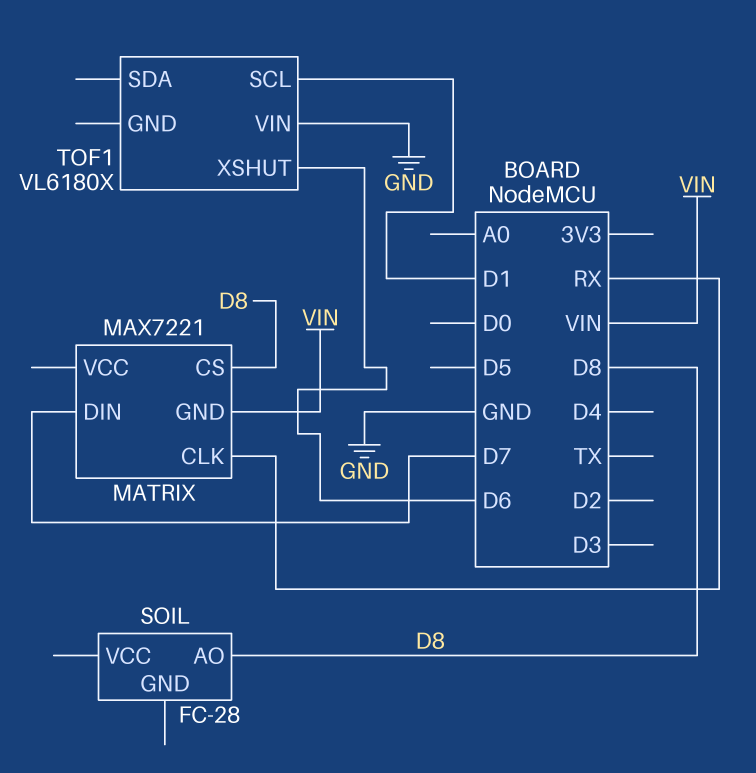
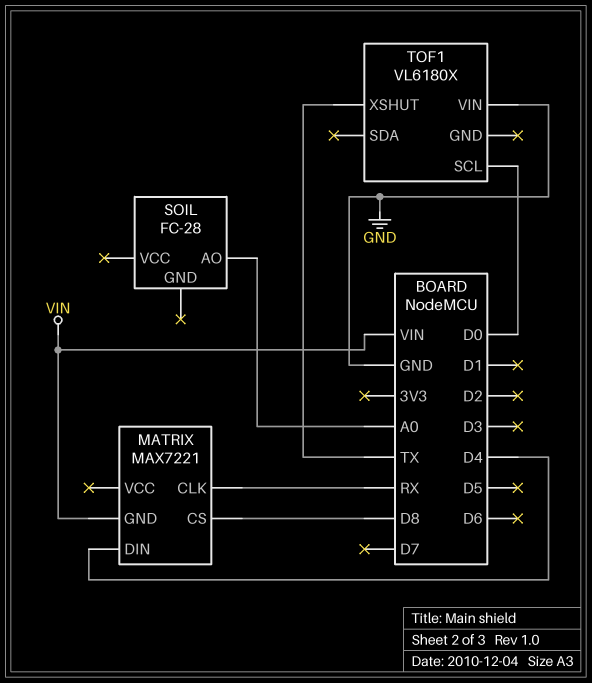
MATRIX pin DIN: D7 -> D4
SOIL pin AO: D8 -> A0
TOF1 pin SCL: D1 -> D0
TOF1 pin XSHUT: D6 -> TX

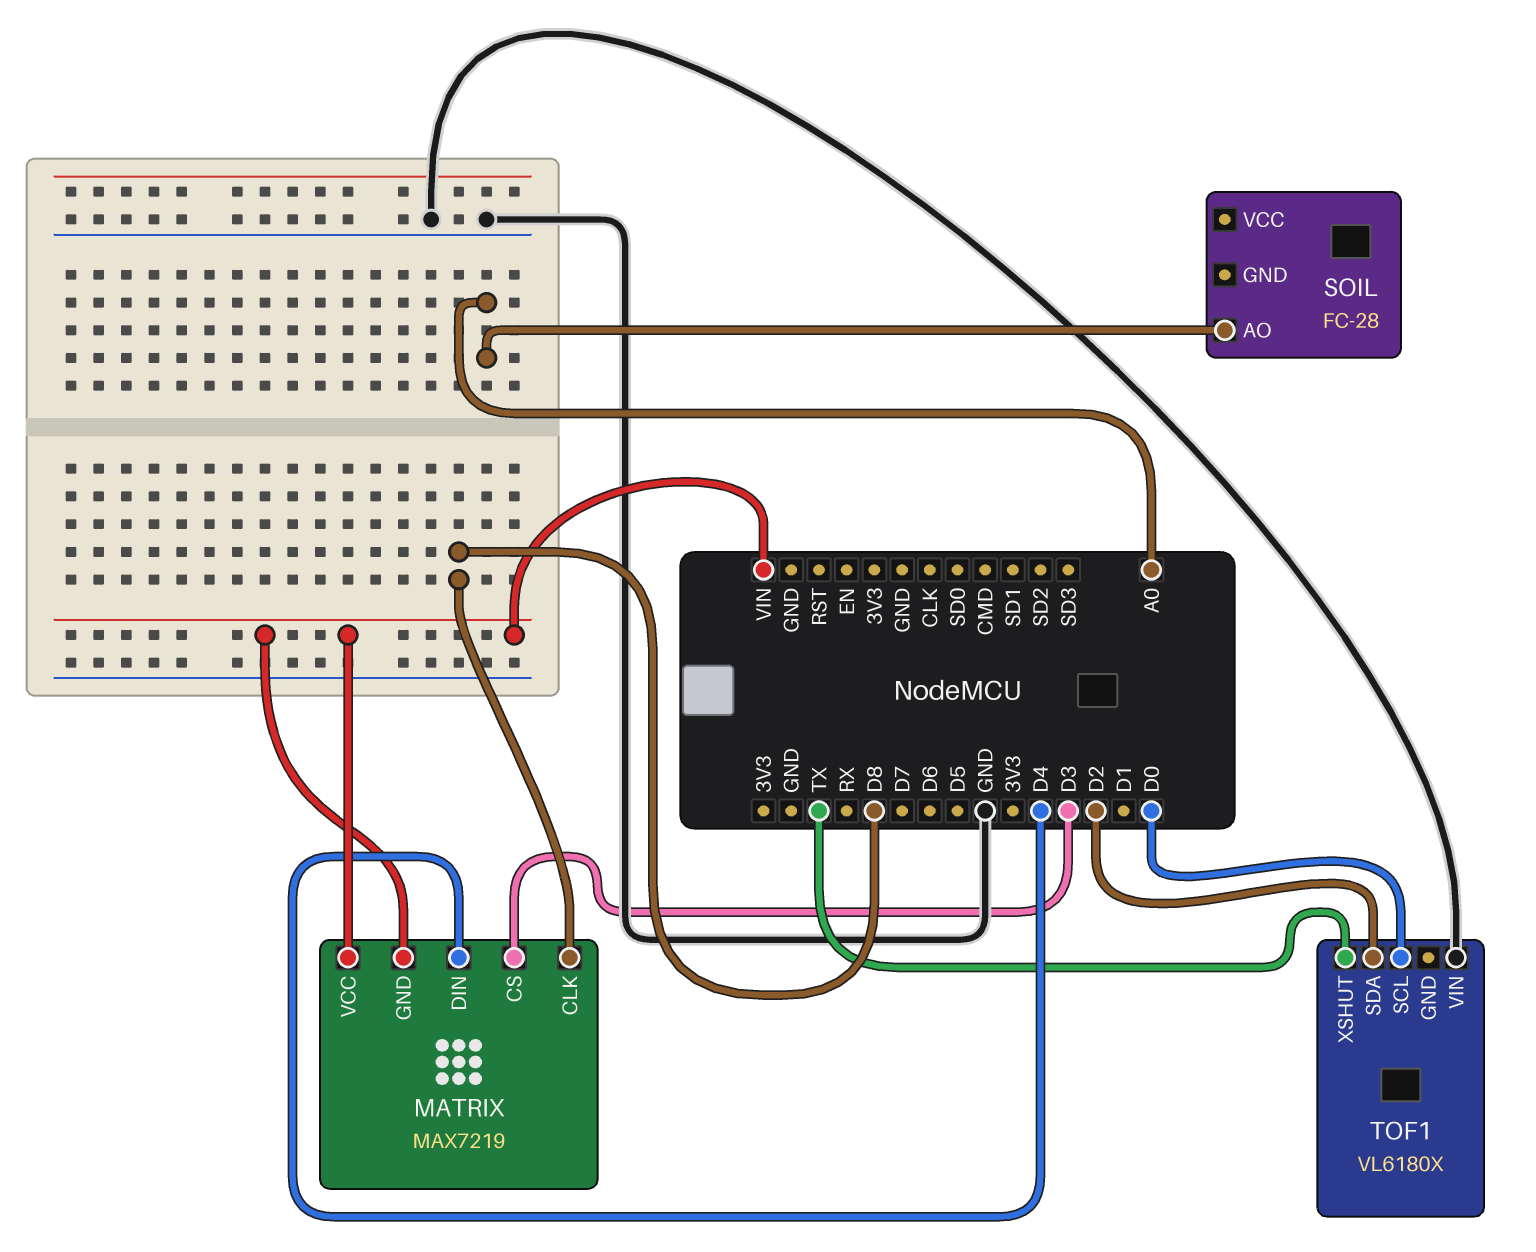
MATRIX: MAX7221 -> MAX7219
MATRIX pin CLK: RX -> D8
MATRIX pin CS: D8 -> D3
MATRIX pin VCC: none -> VIN
TOF1 pin SDA: none -> D2

